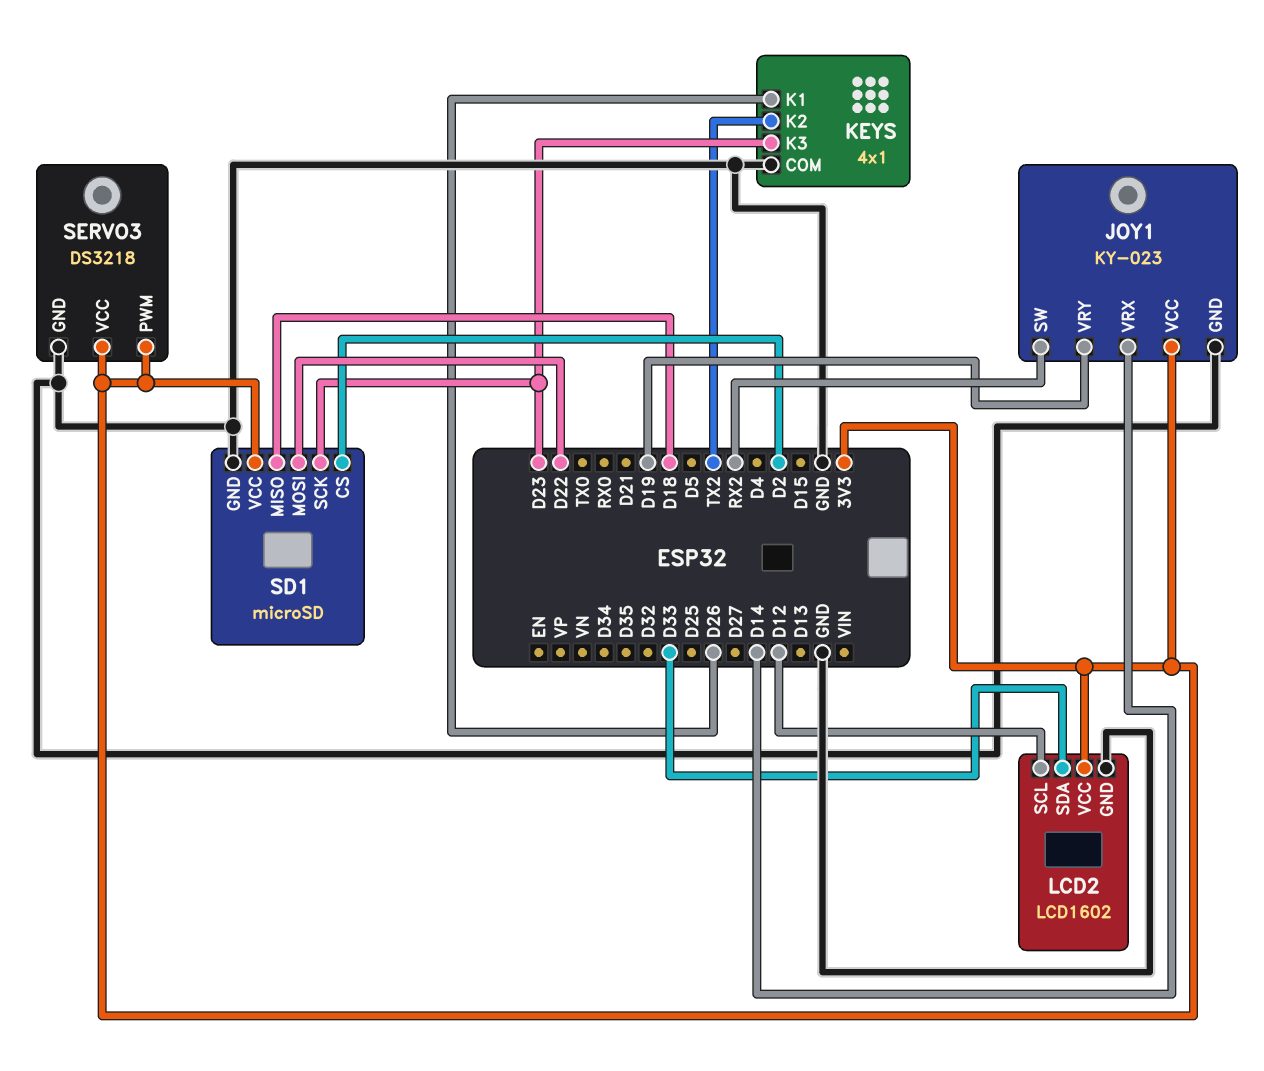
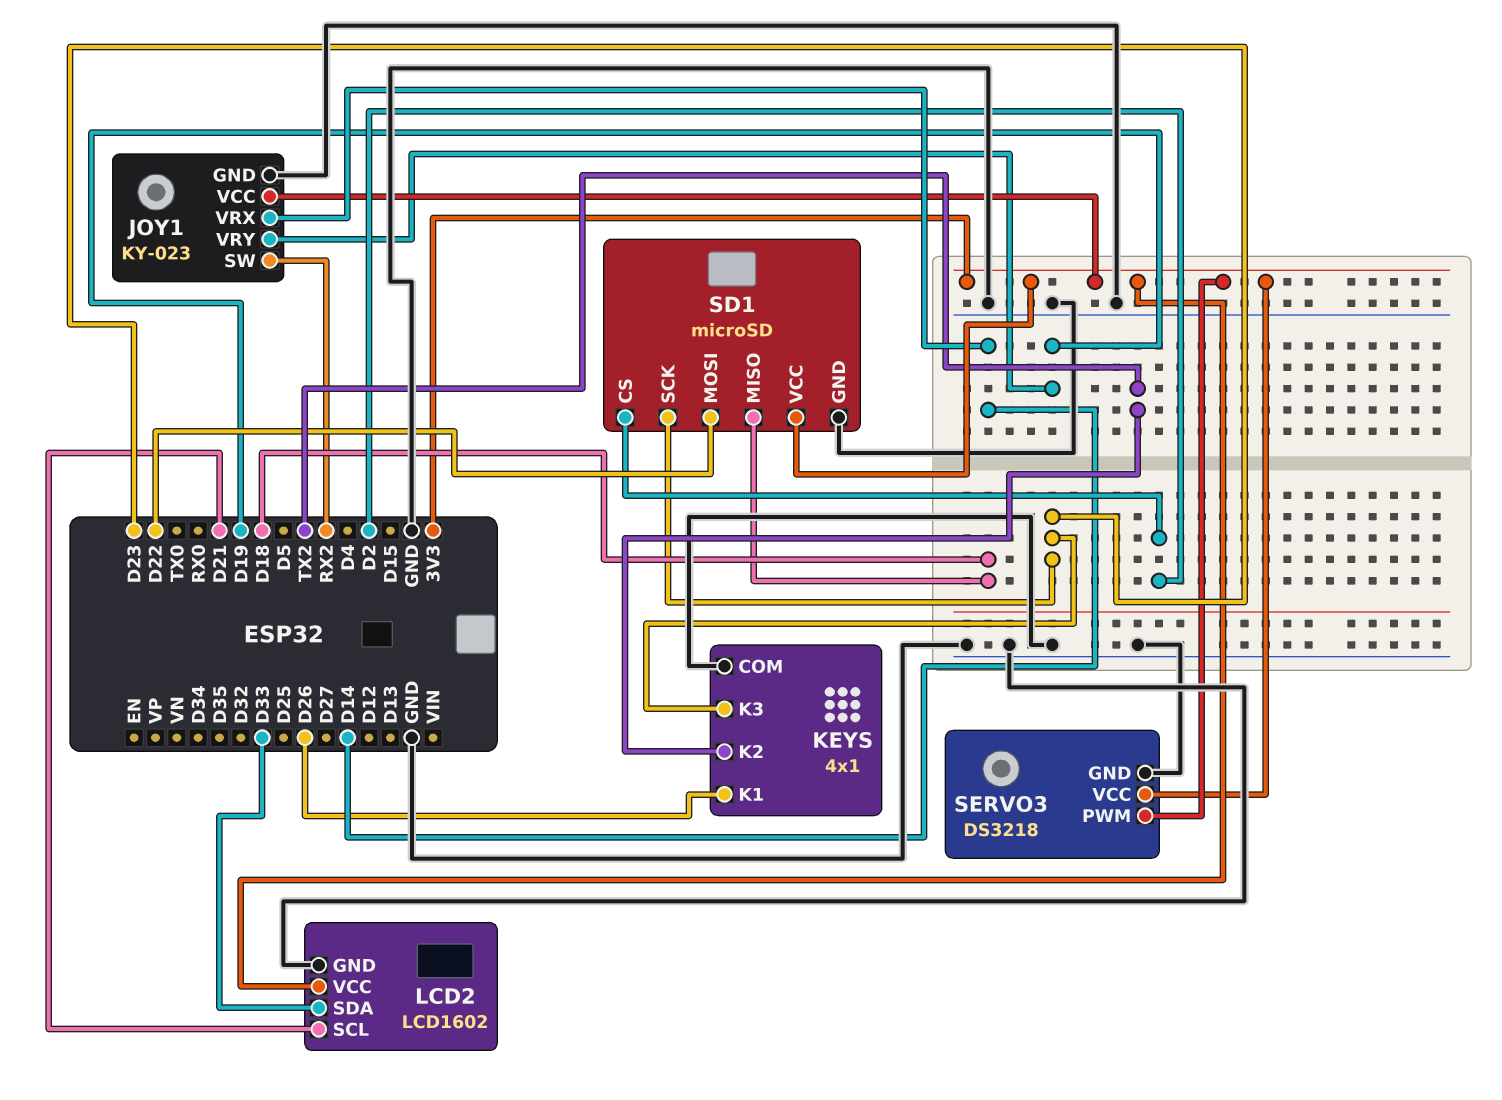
LCD2 pin SCL: D12 -> D21

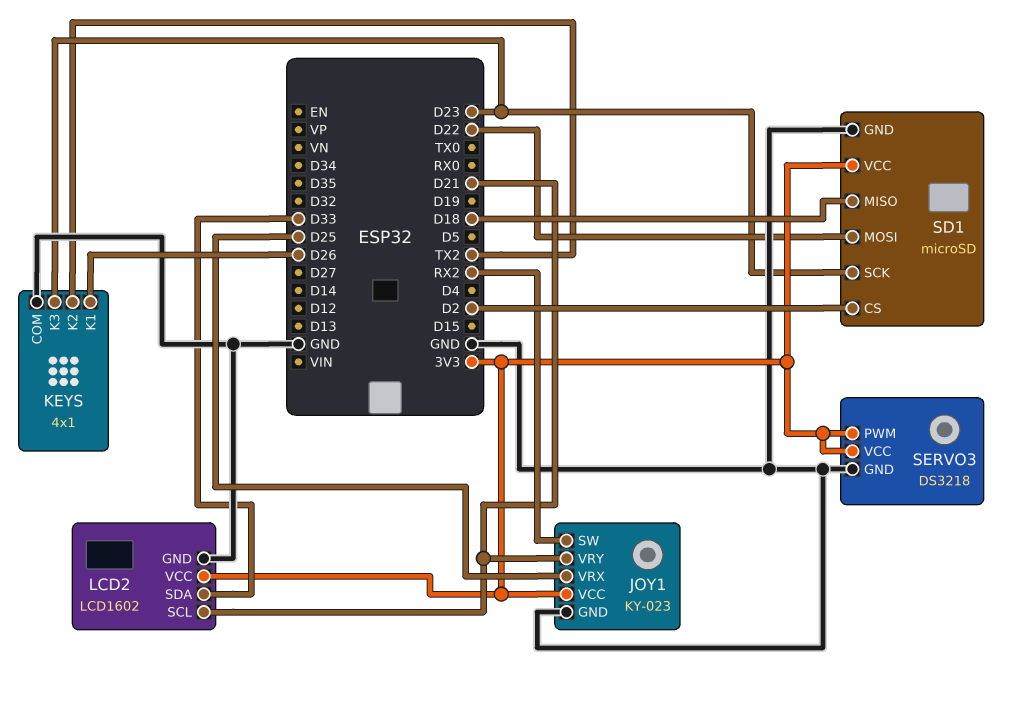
JOY1 pin VRX: D14 -> D25
JOY1 pin VRY: D19 -> D21

